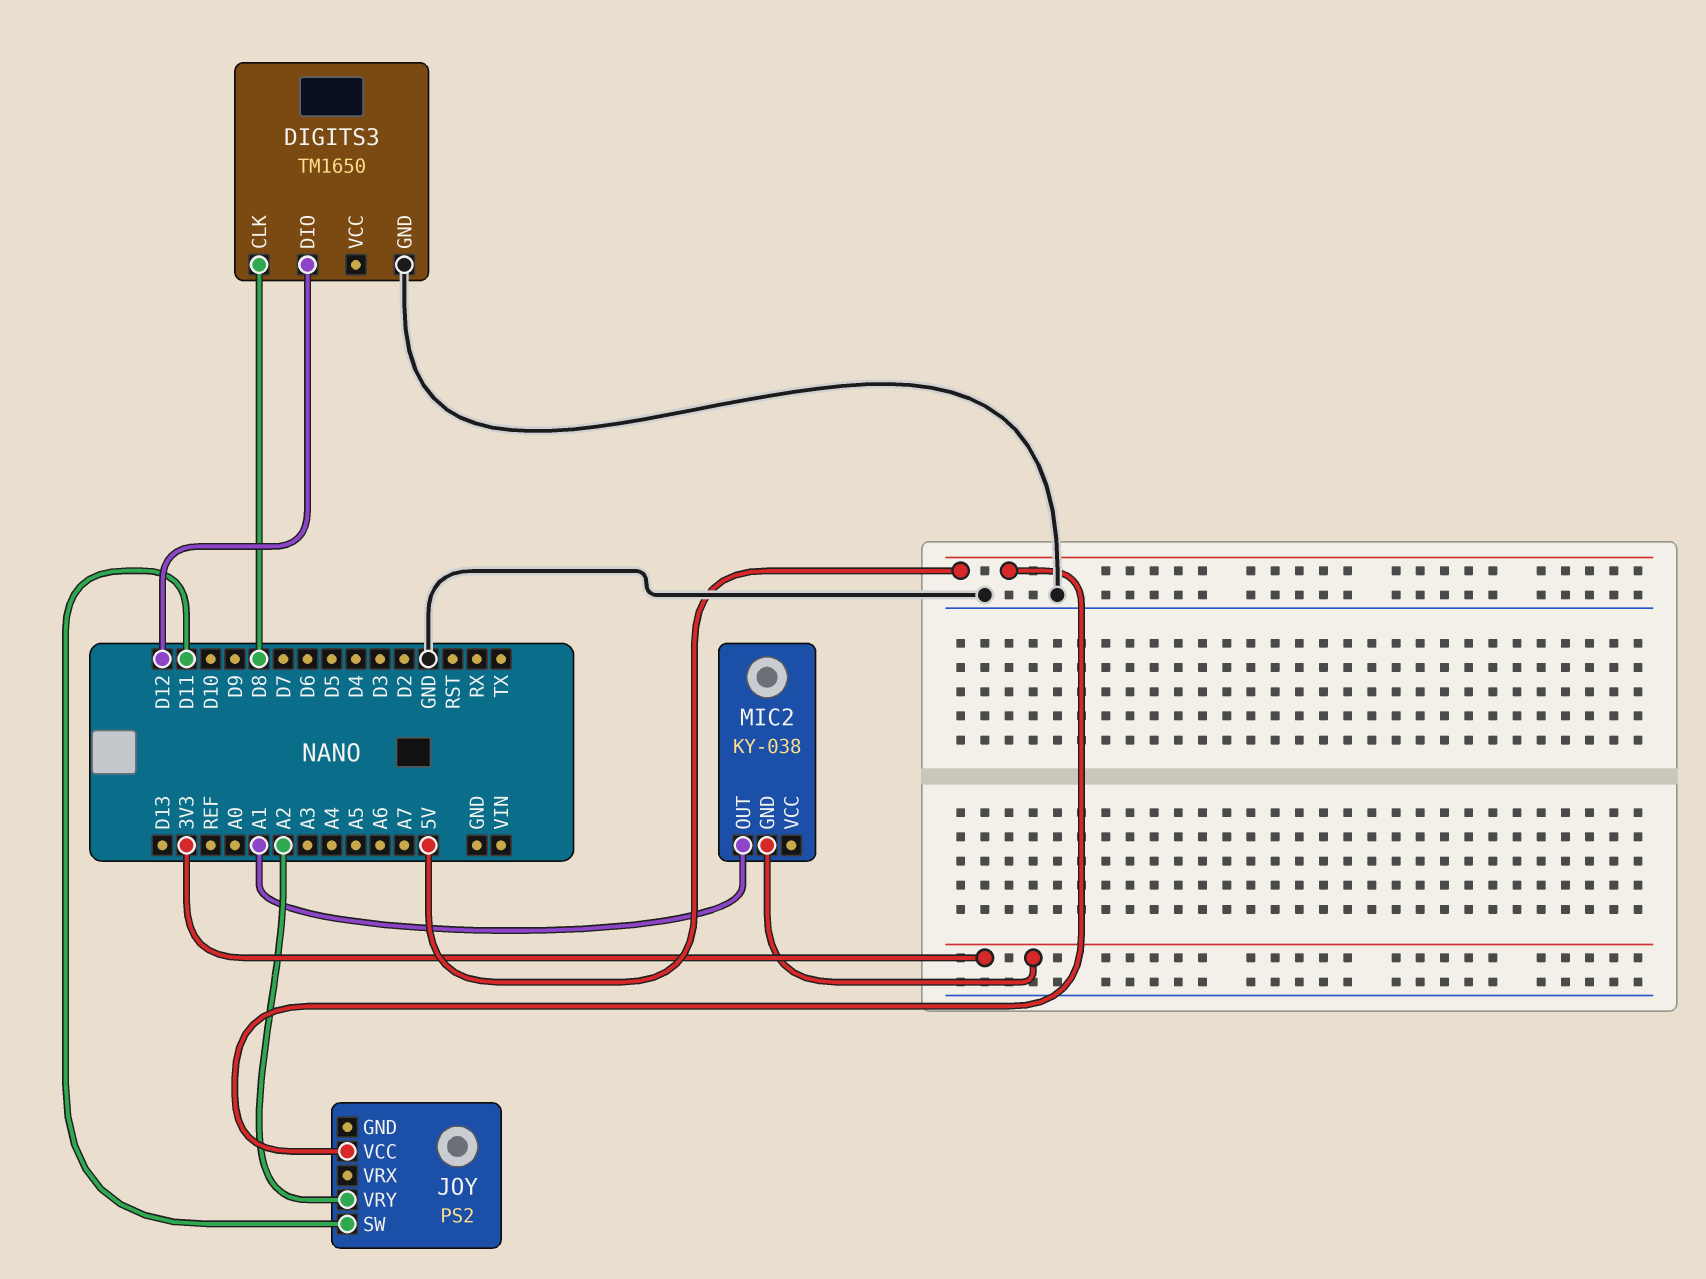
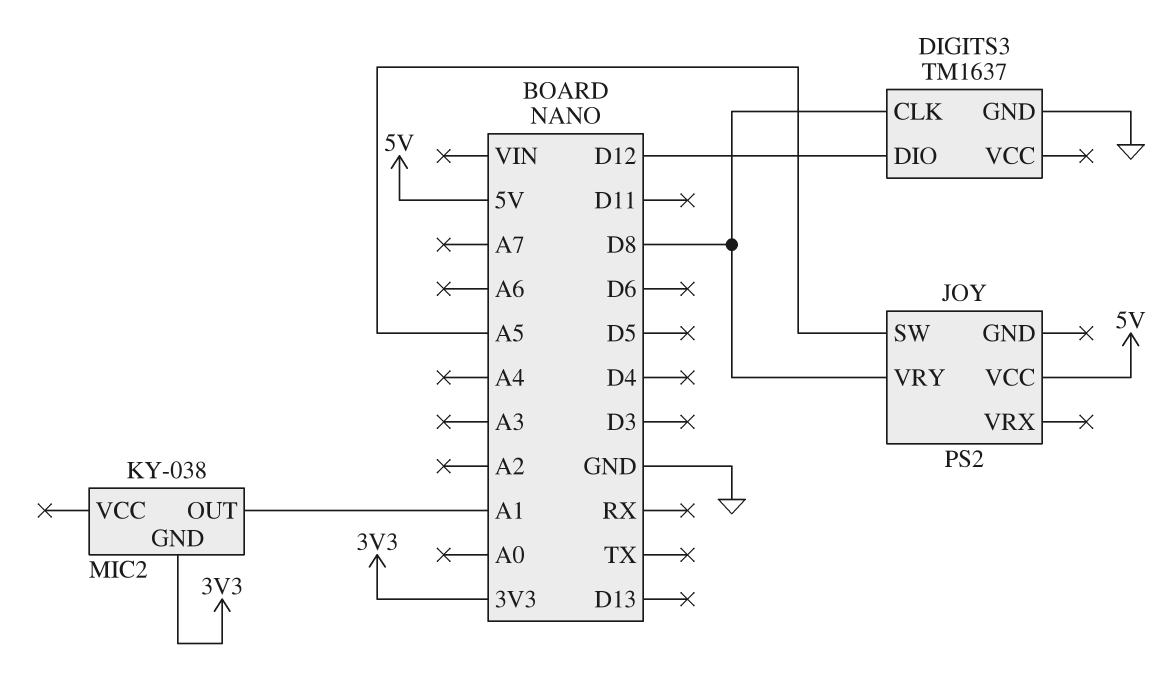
DIGITS3: TM1650 -> TM1637
JOY pin SW: D11 -> A5
JOY pin VRY: A2 -> D8

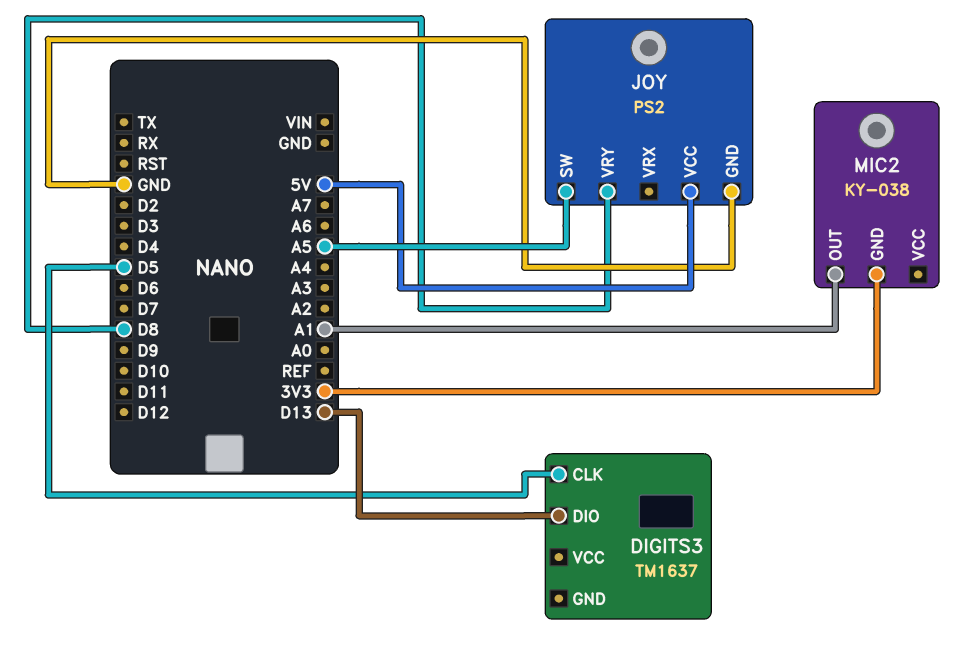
DIGITS3 pin CLK: D8 -> D5
DIGITS3 pin DIO: D12 -> D13
DIGITS3 pin GND: GND -> none
JOY pin GND: none -> GND

